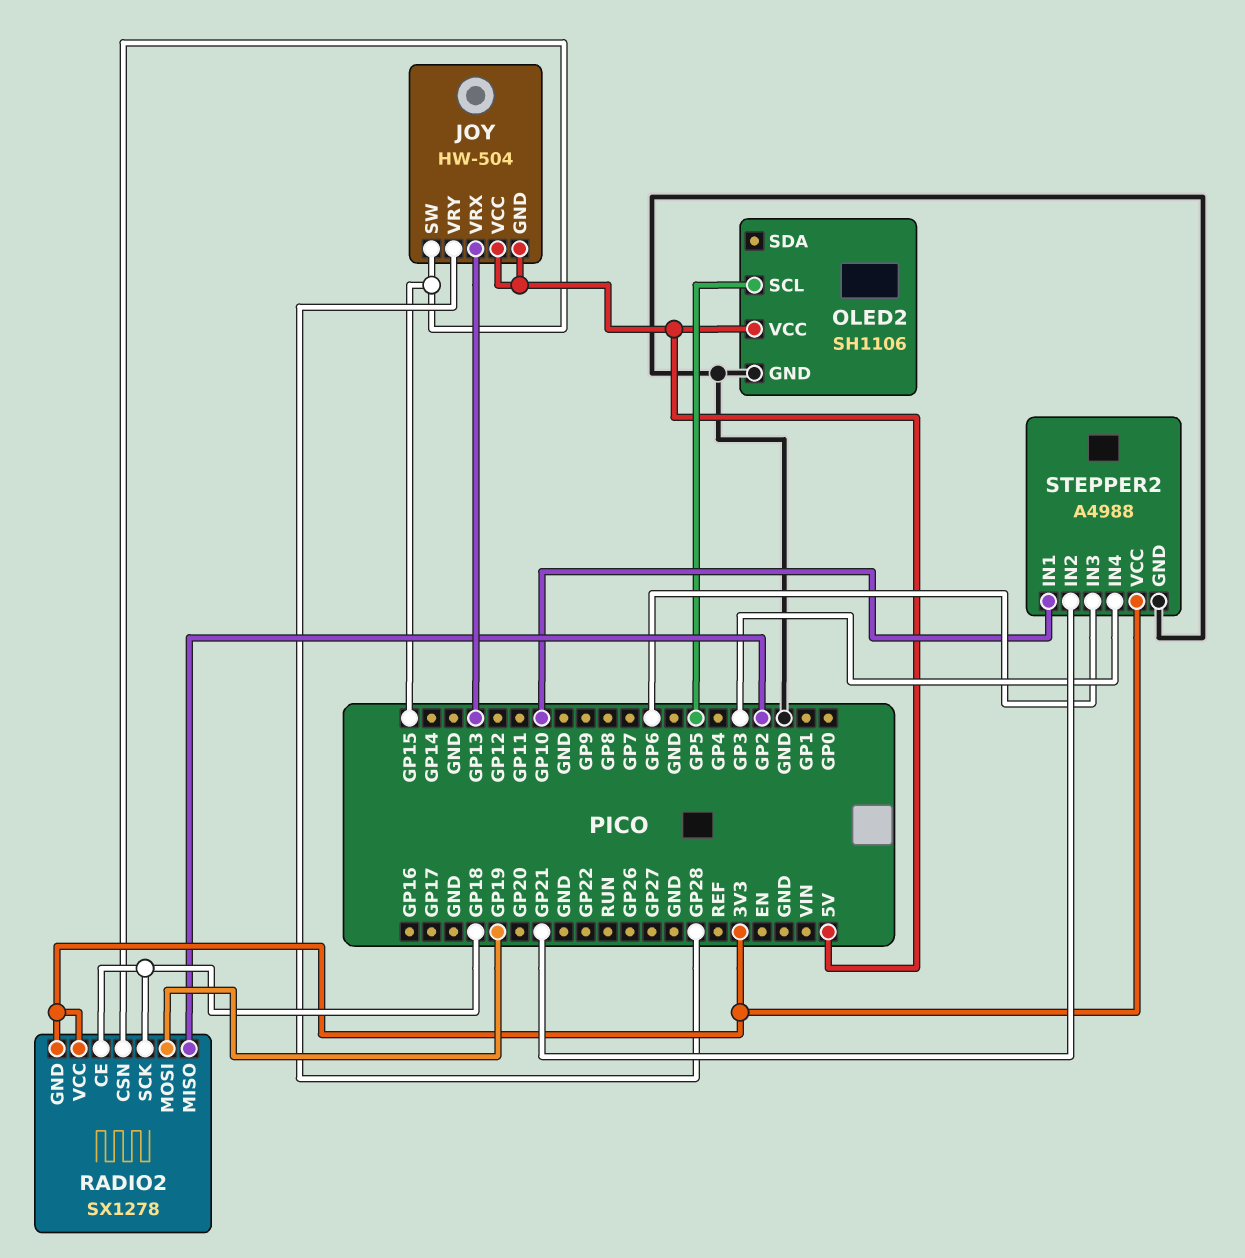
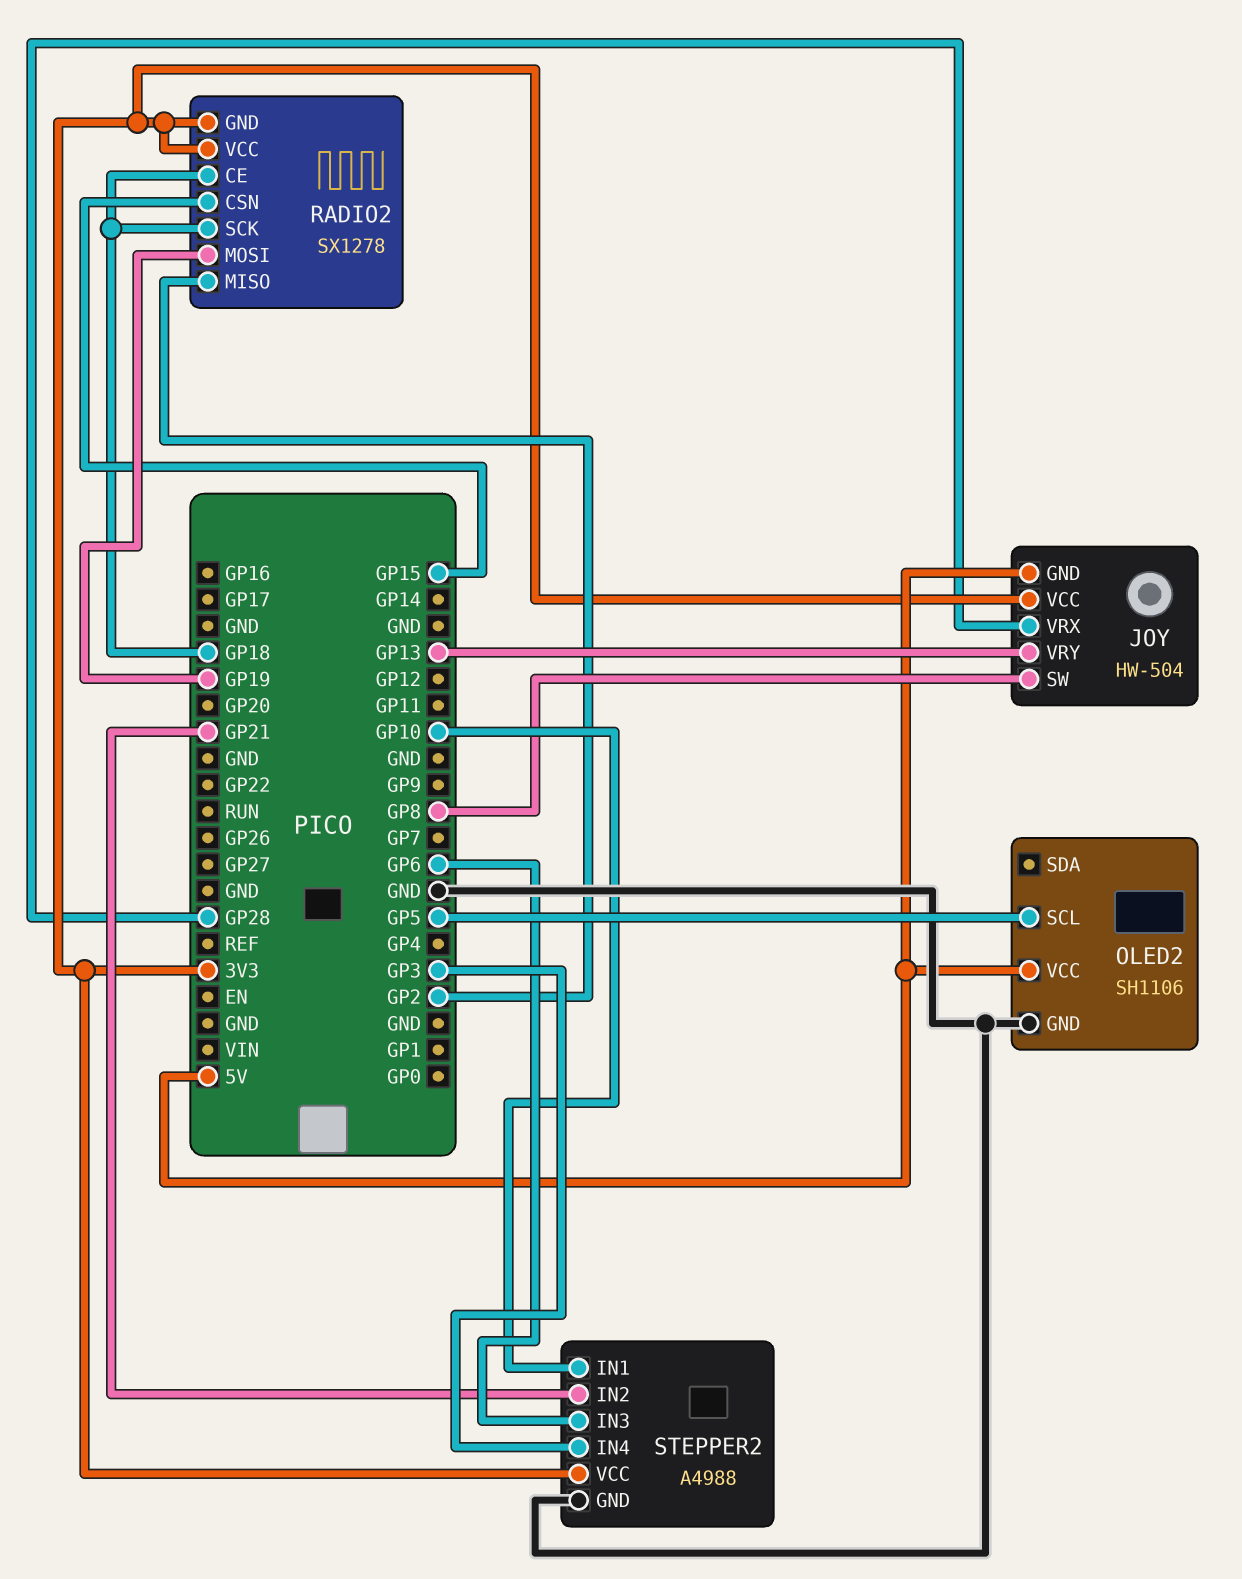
JOY pin SW: GP15 -> GP8
JOY pin VCC: 5V -> 3V3
JOY pin VRX: GP13 -> GP28
JOY pin VRY: GP28 -> GP13

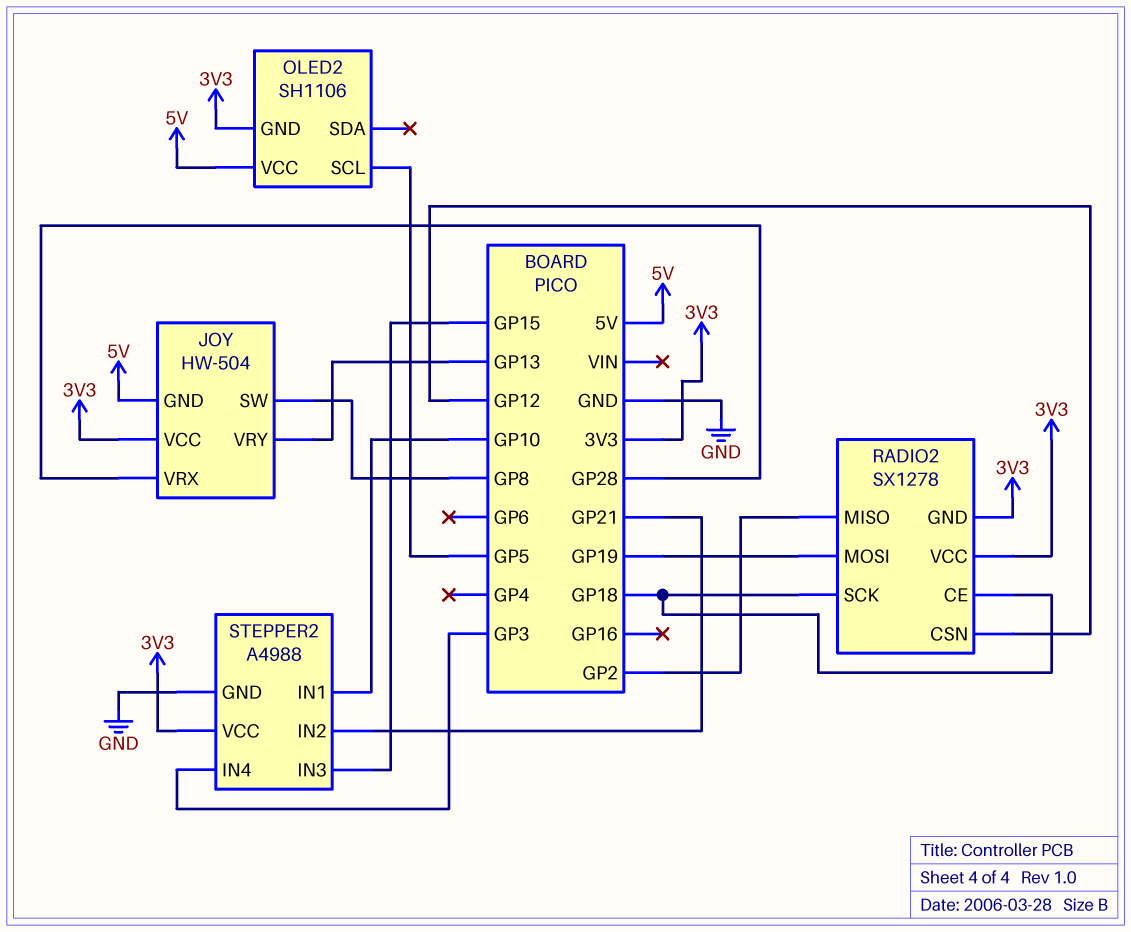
OLED2 pin GND: GND -> 3V3
RADIO2 pin CSN: GP15 -> GP12
STEPPER2 pin IN3: GP6 -> GP15

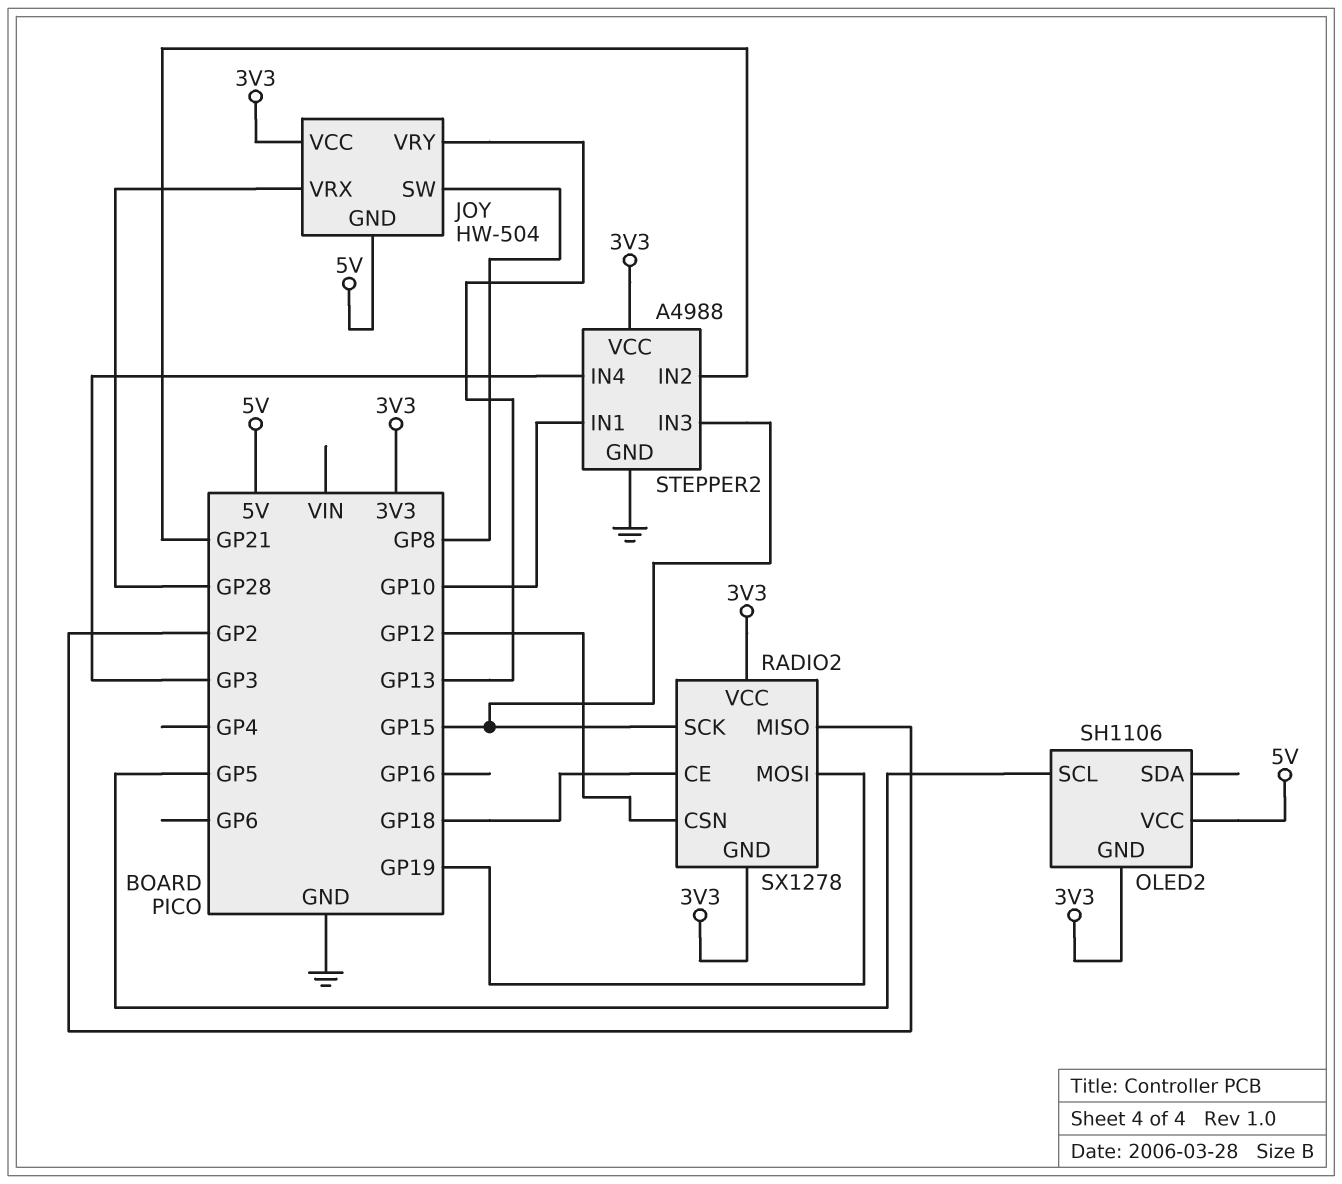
RADIO2 pin SCK: GP18 -> GP15

